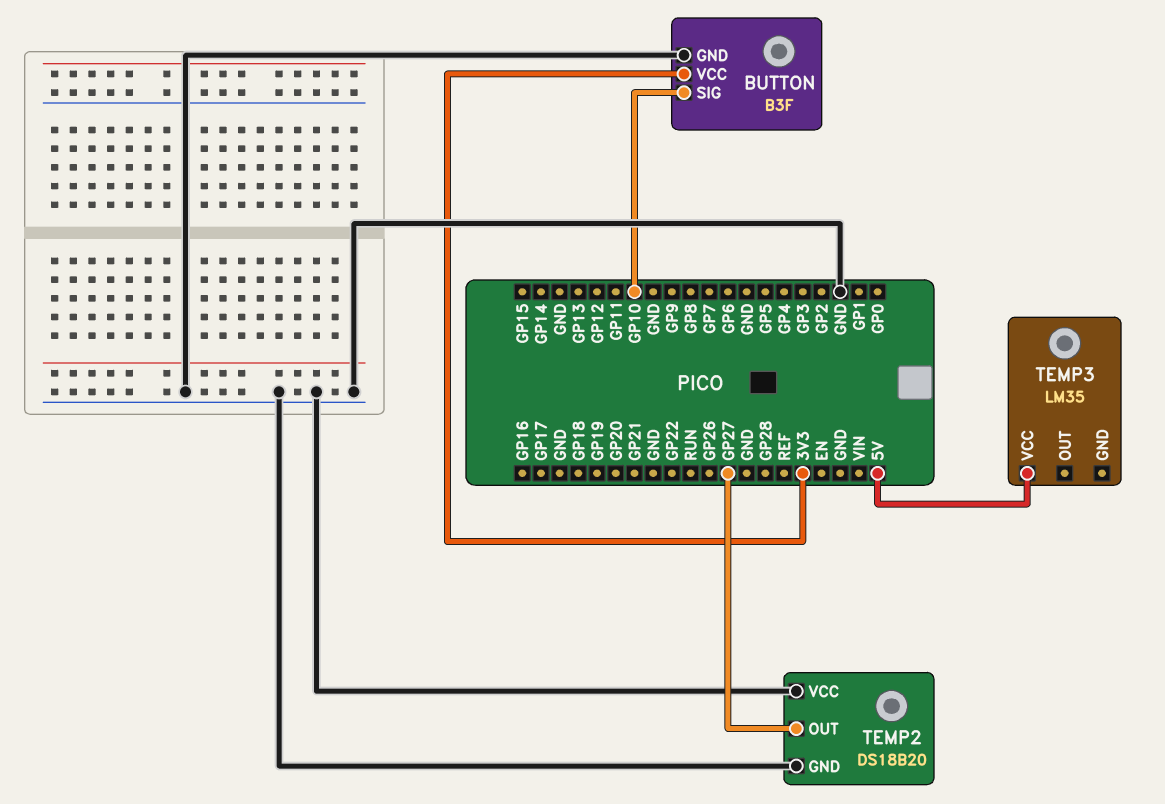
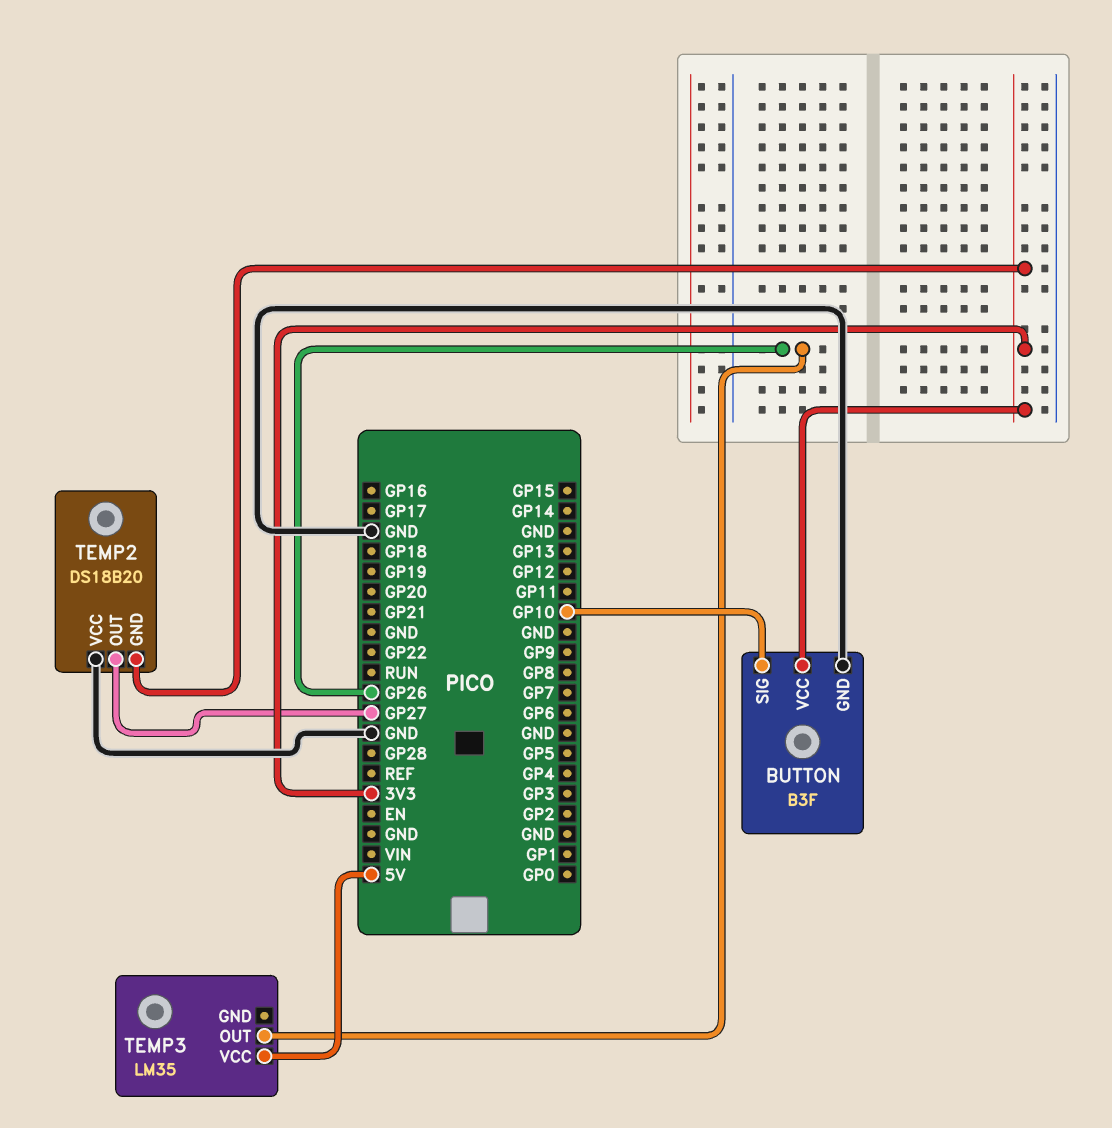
TEMP2 pin GND: GND -> 3V3
TEMP3 pin OUT: none -> GP26

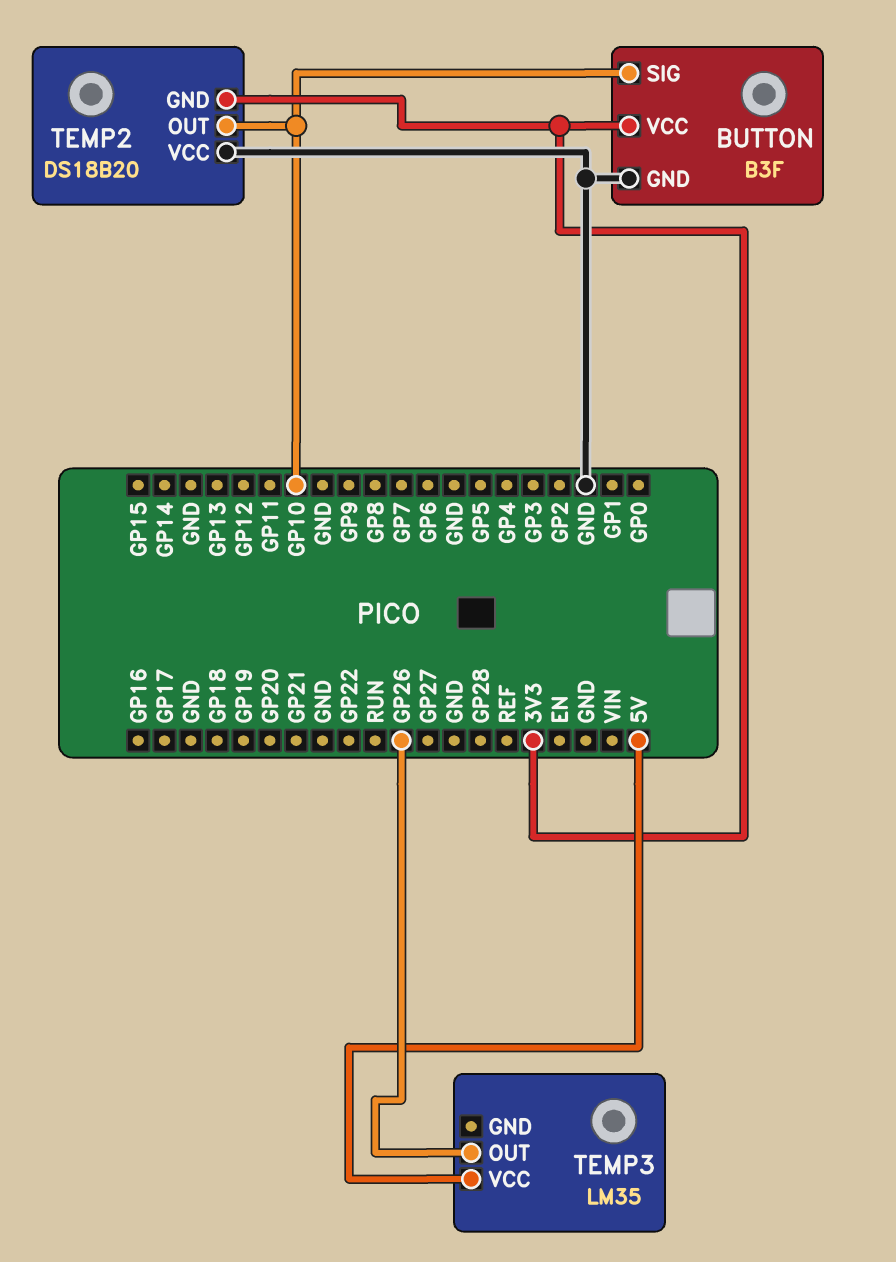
TEMP2 pin OUT: GP27 -> GP10

